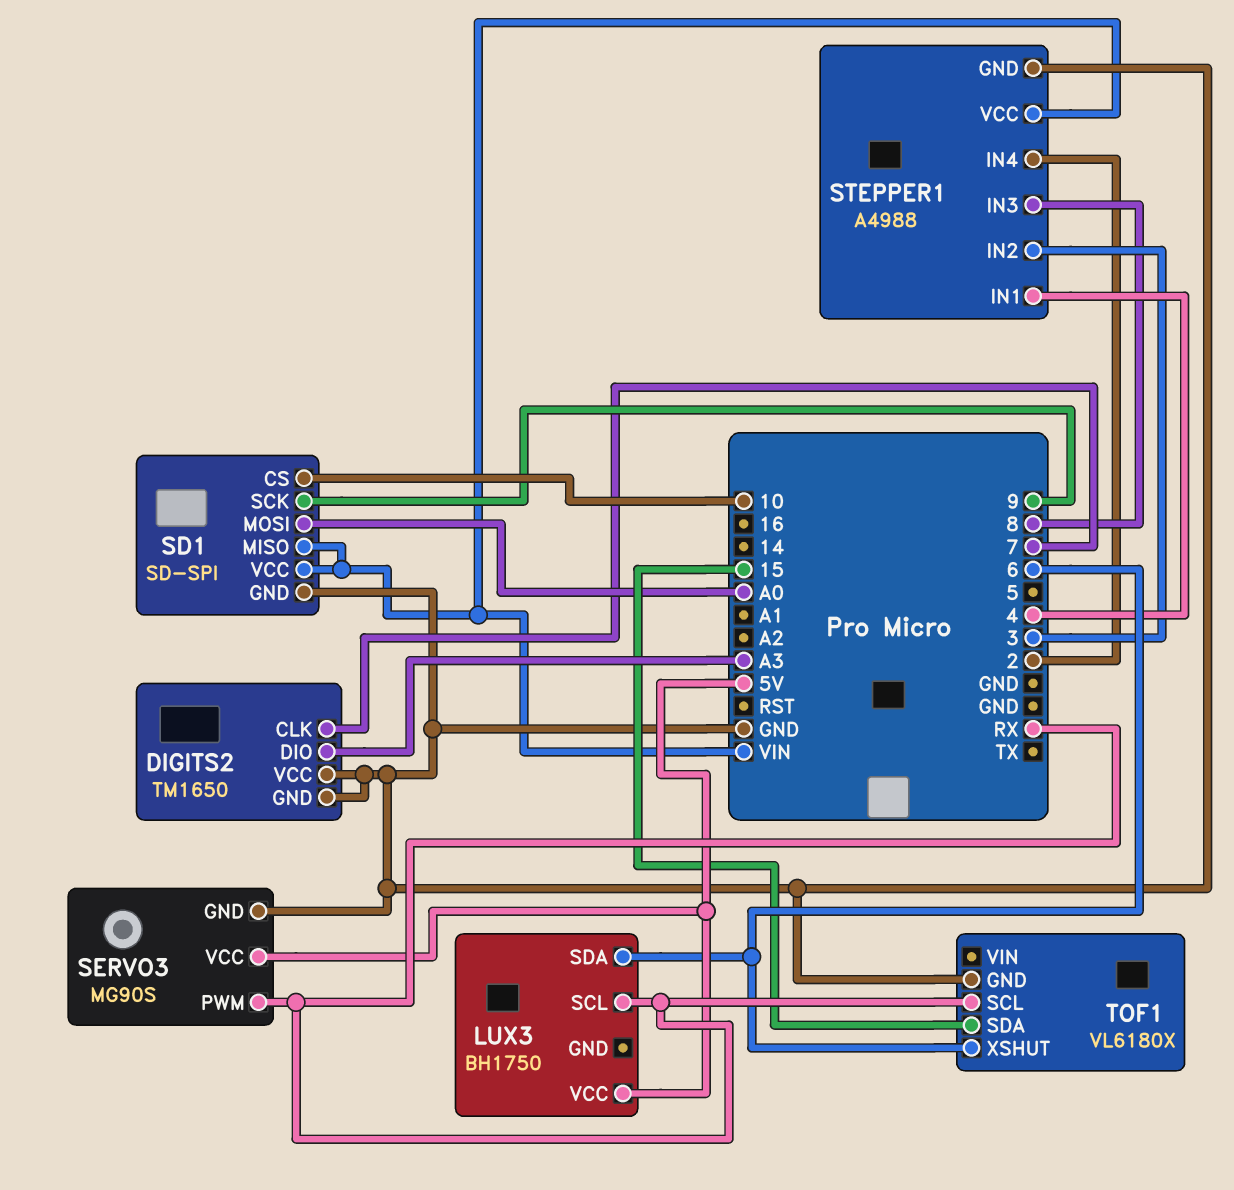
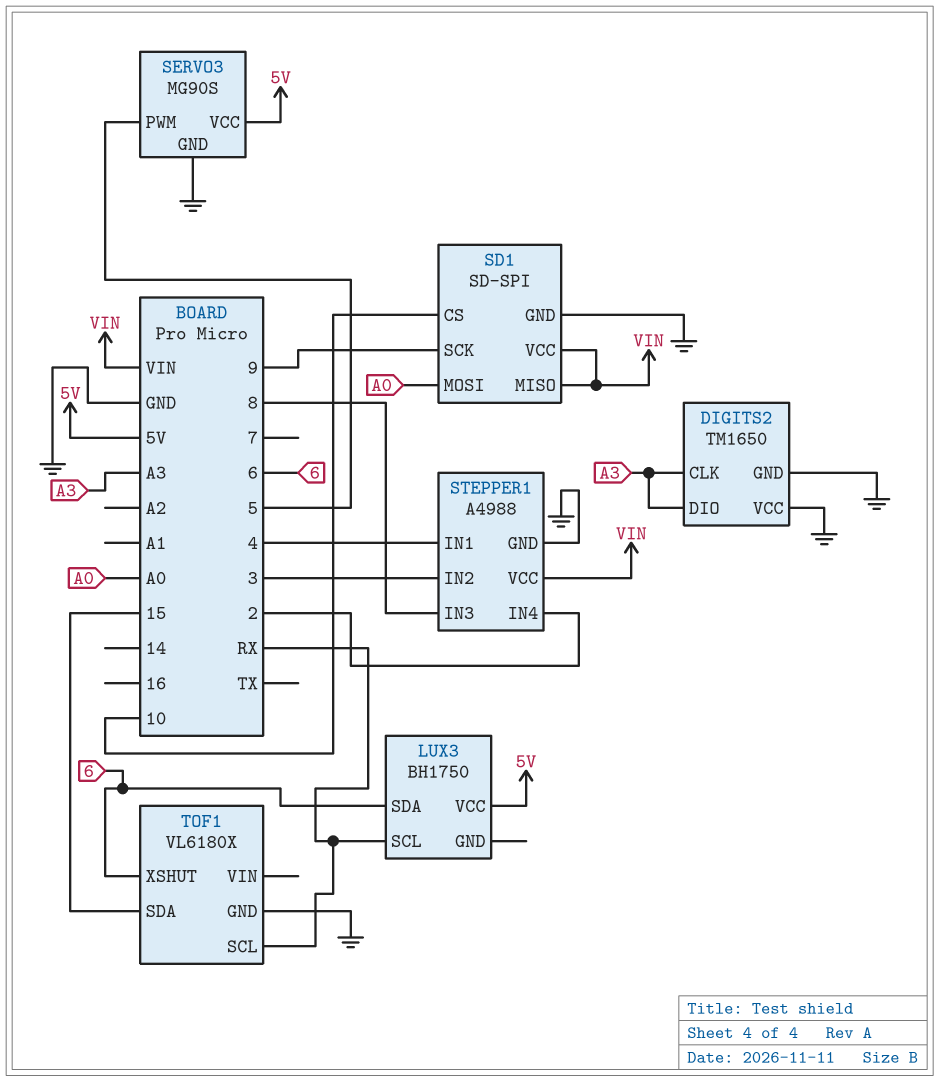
DIGITS2 pin CLK: 7 -> A3
SERVO3 pin PWM: RX -> 5

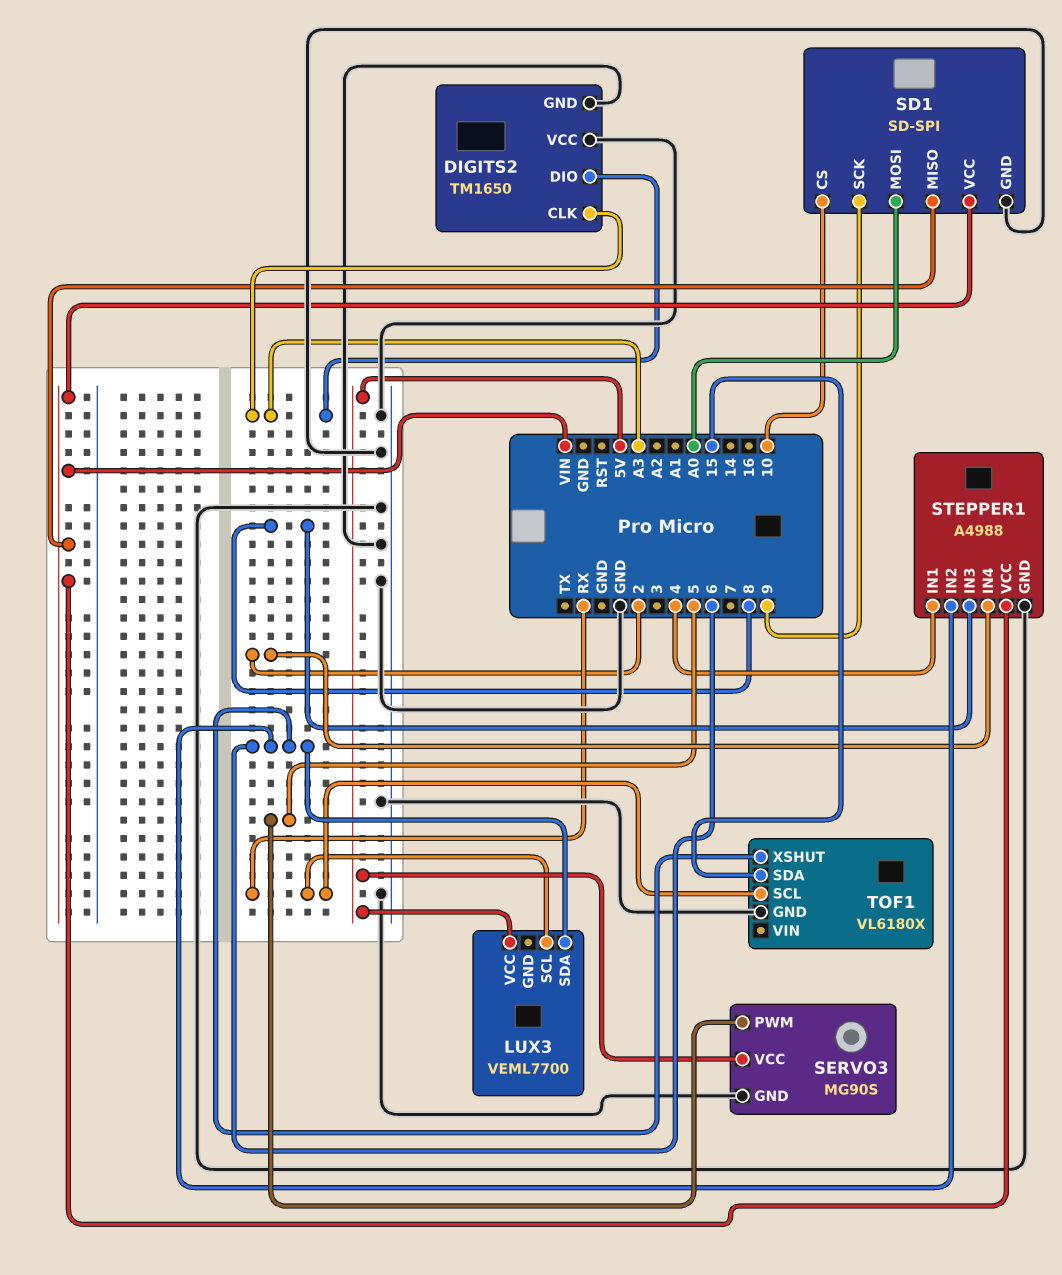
LUX3: BH1750 -> VEML7700
STEPPER1 pin IN2: 3 -> 6

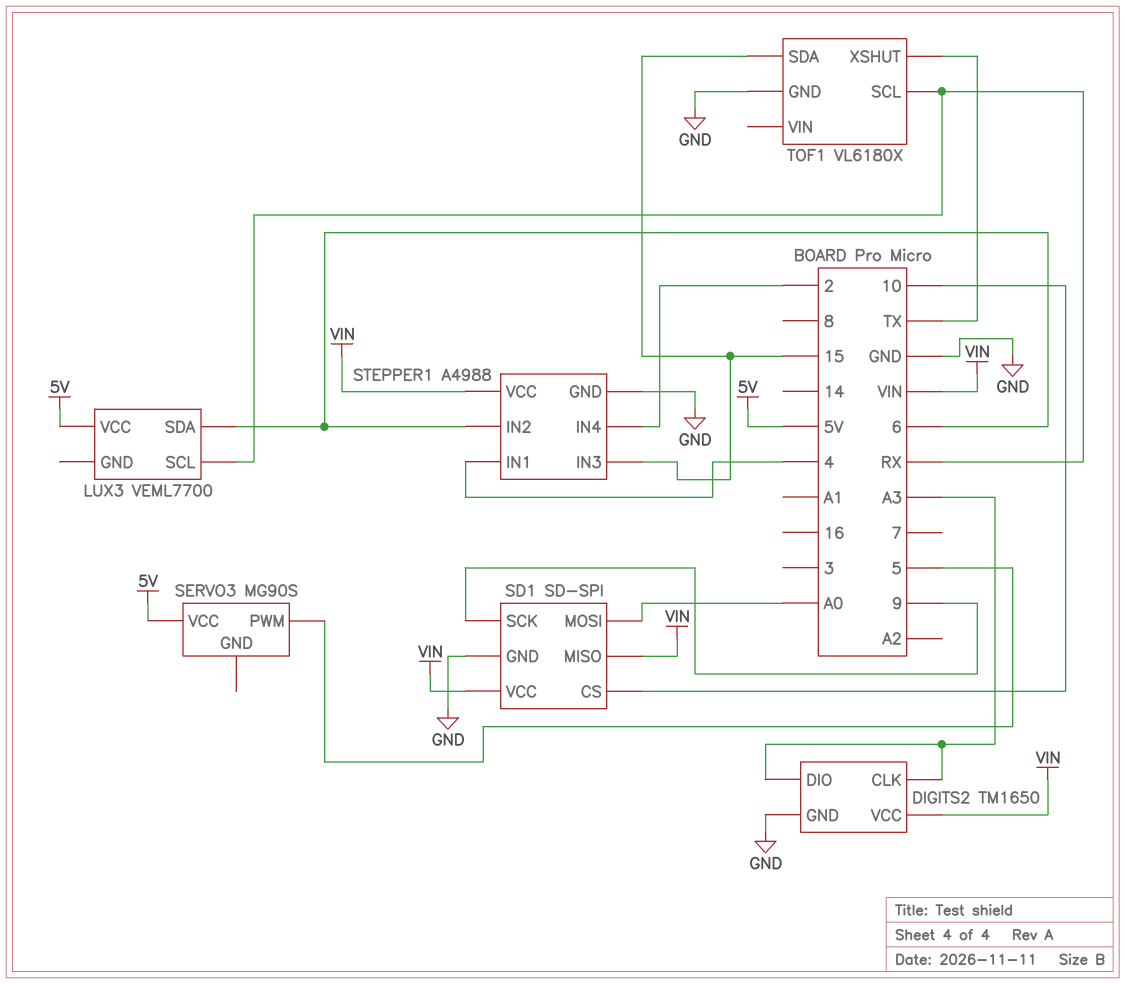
DIGITS2 pin VCC: GND -> VIN
SERVO3 pin GND: GND -> none
STEPPER1 pin IN3: 8 -> 15
TOF1 pin XSHUT: 6 -> TX

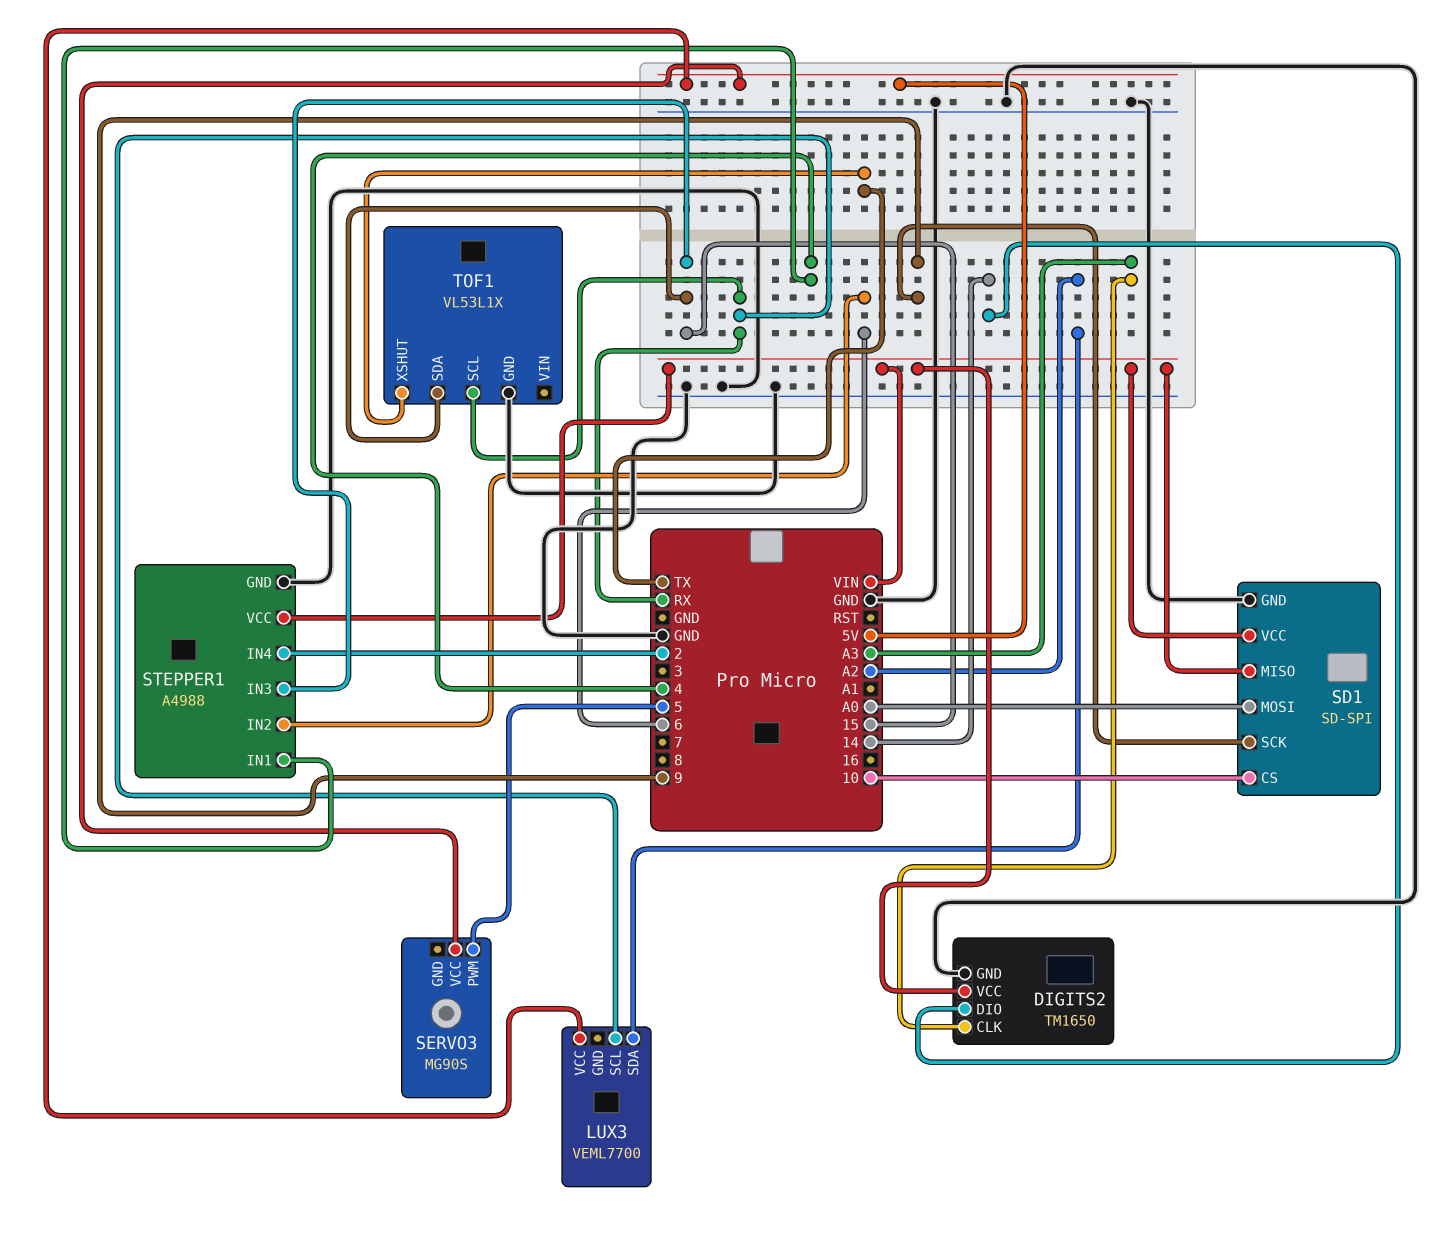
DIGITS2 pin DIO: A3 -> 14
LUX3 pin SDA: 6 -> A2
TOF1: VL6180X -> VL53L1X

